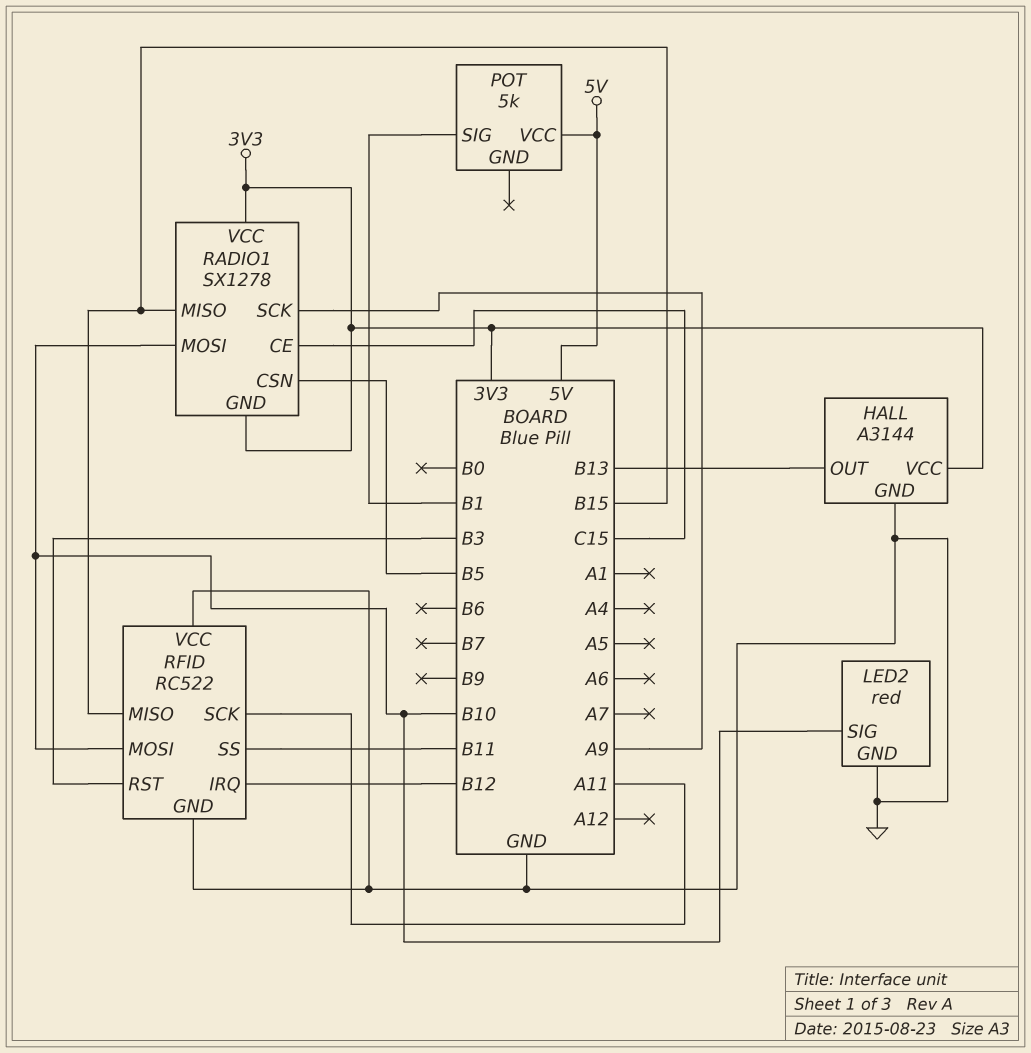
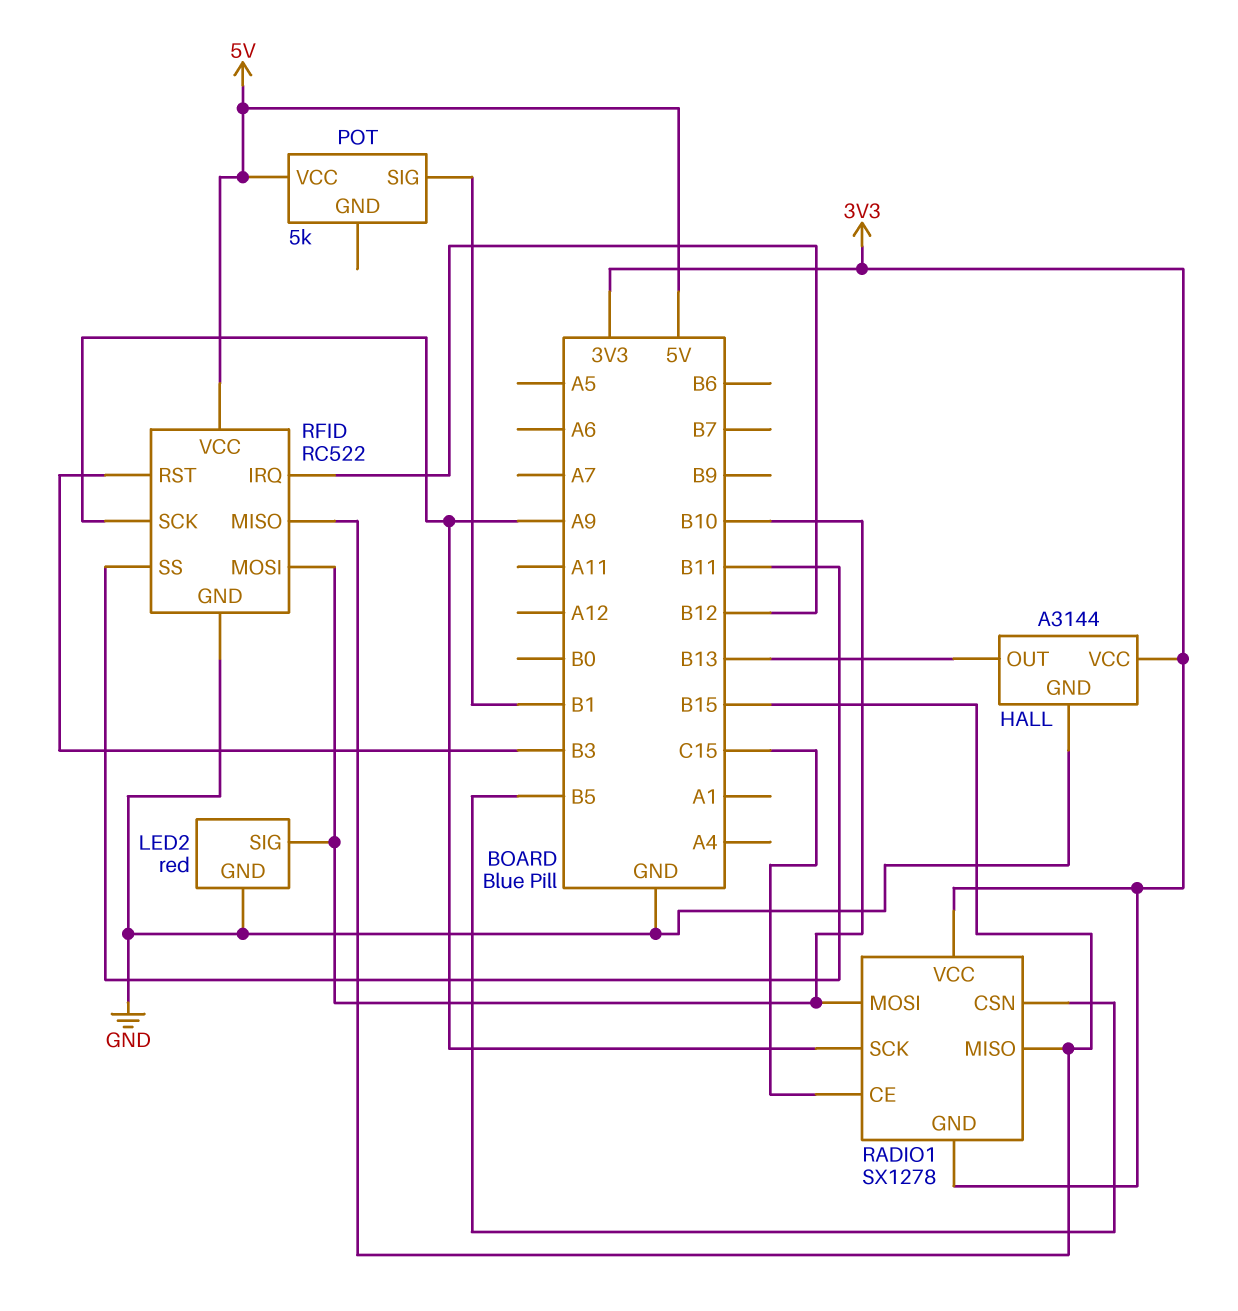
RFID pin SCK: A11 -> A9
RFID pin VCC: GND -> 5V

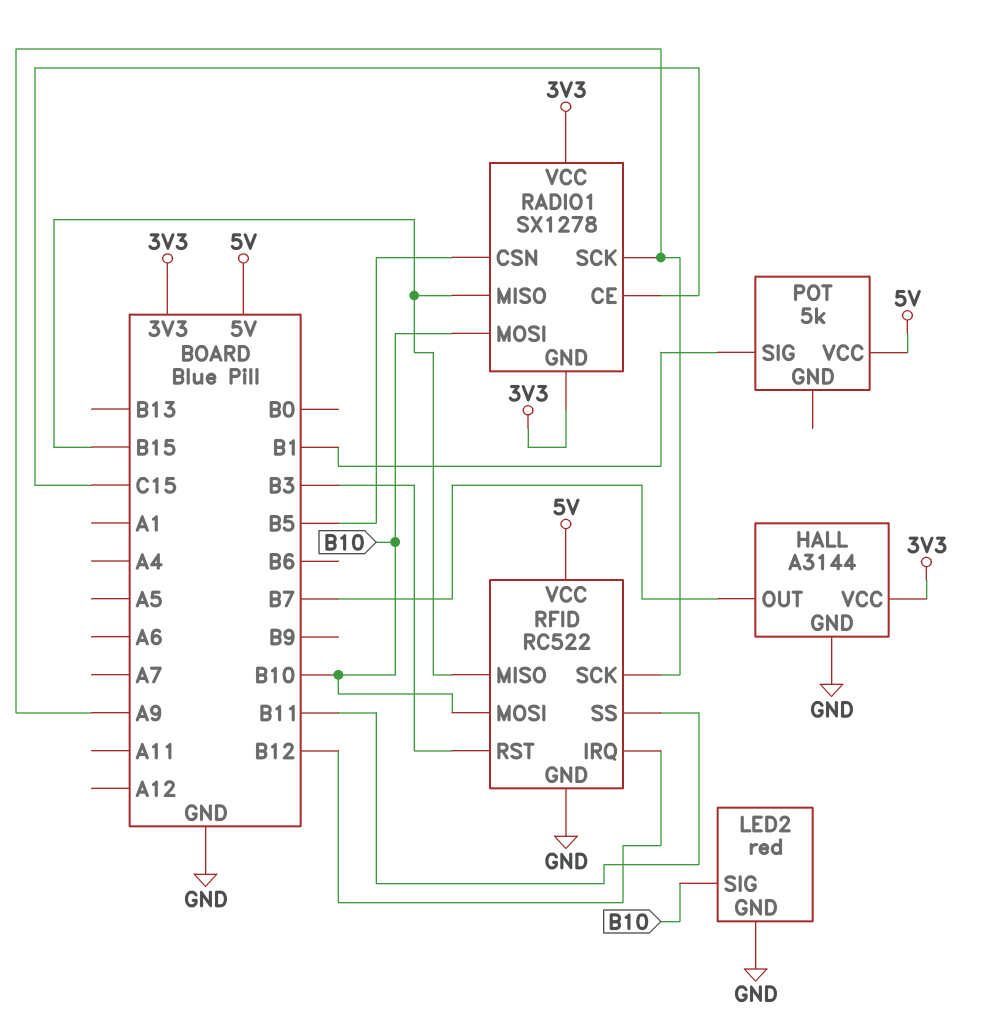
HALL pin OUT: B13 -> B7

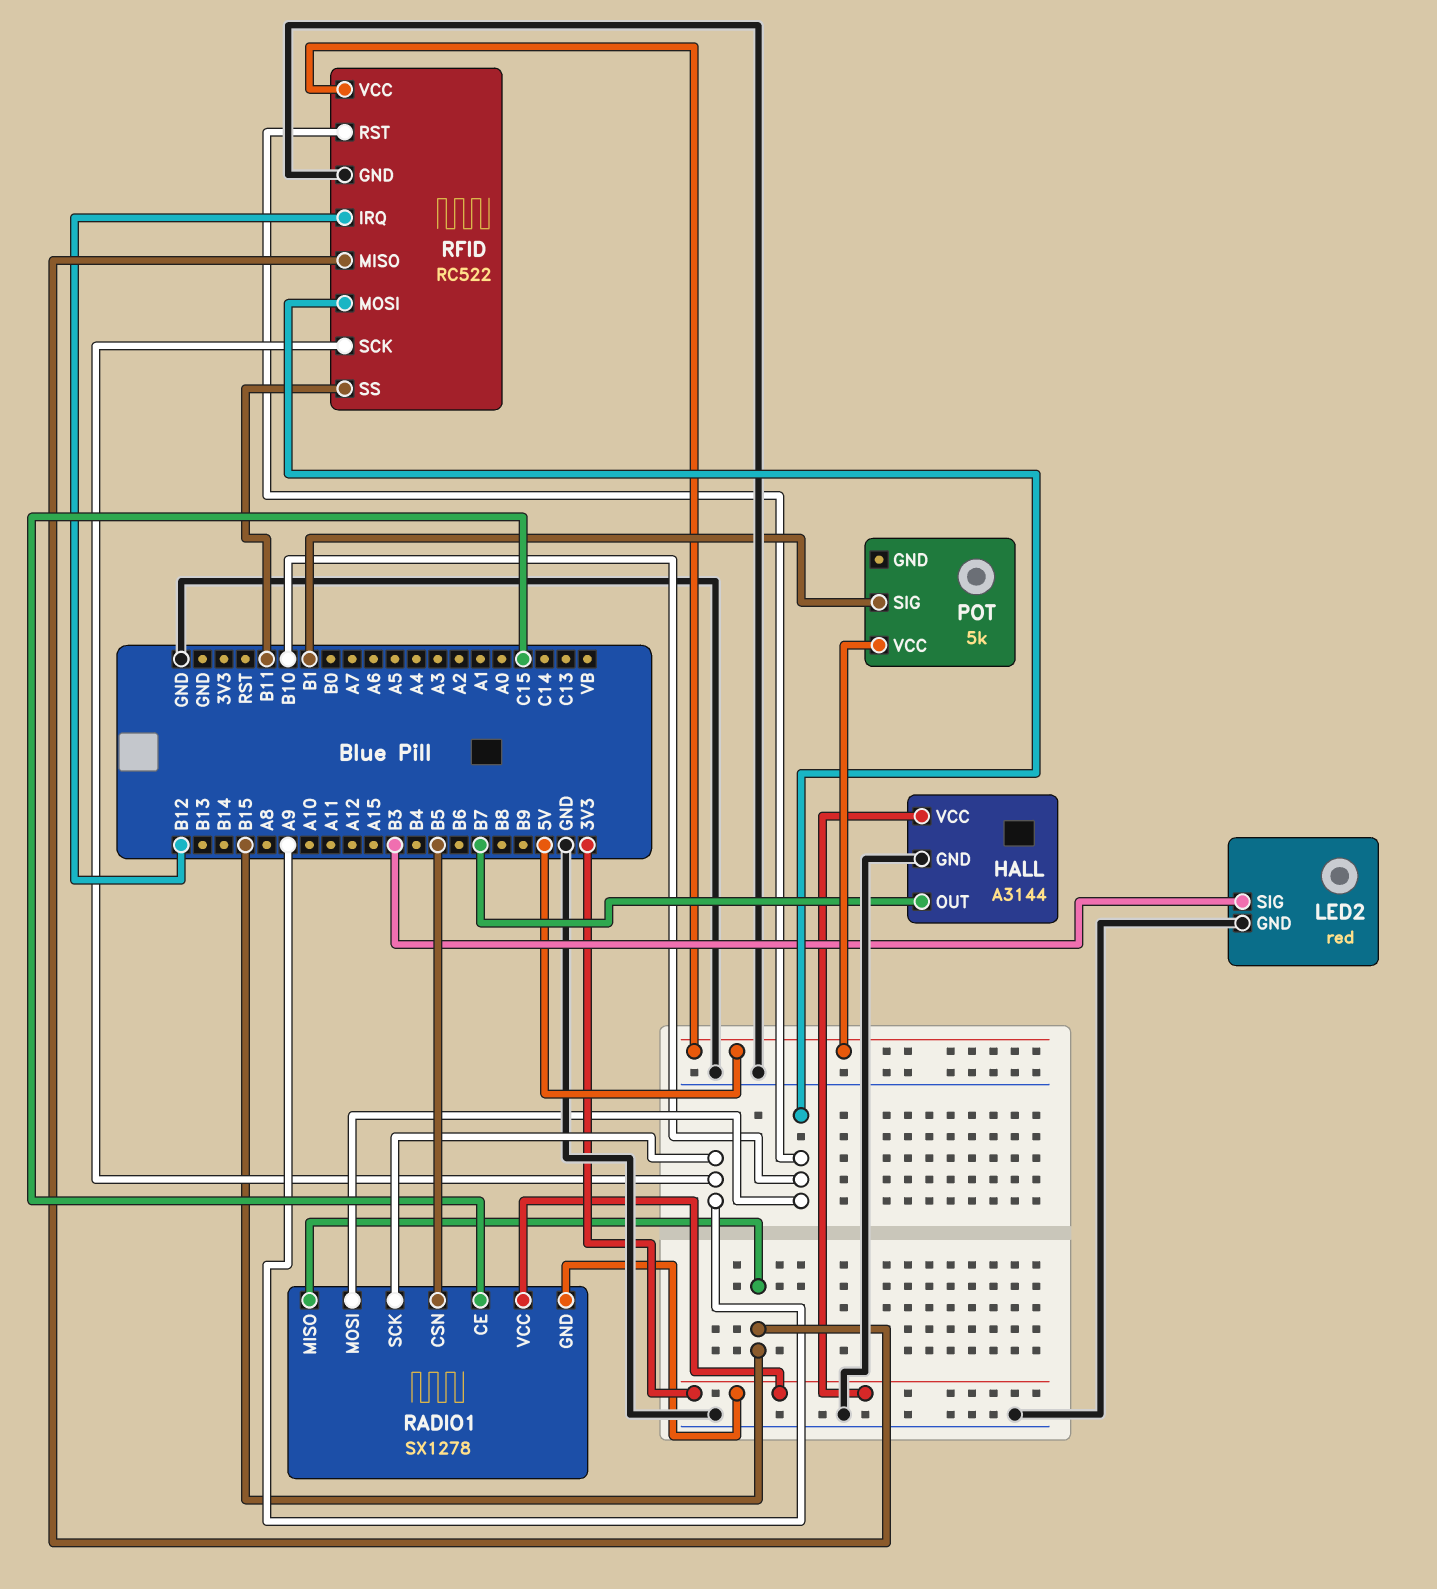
LED2 pin SIG: B10 -> B3
RFID pin RST: B3 -> B10

